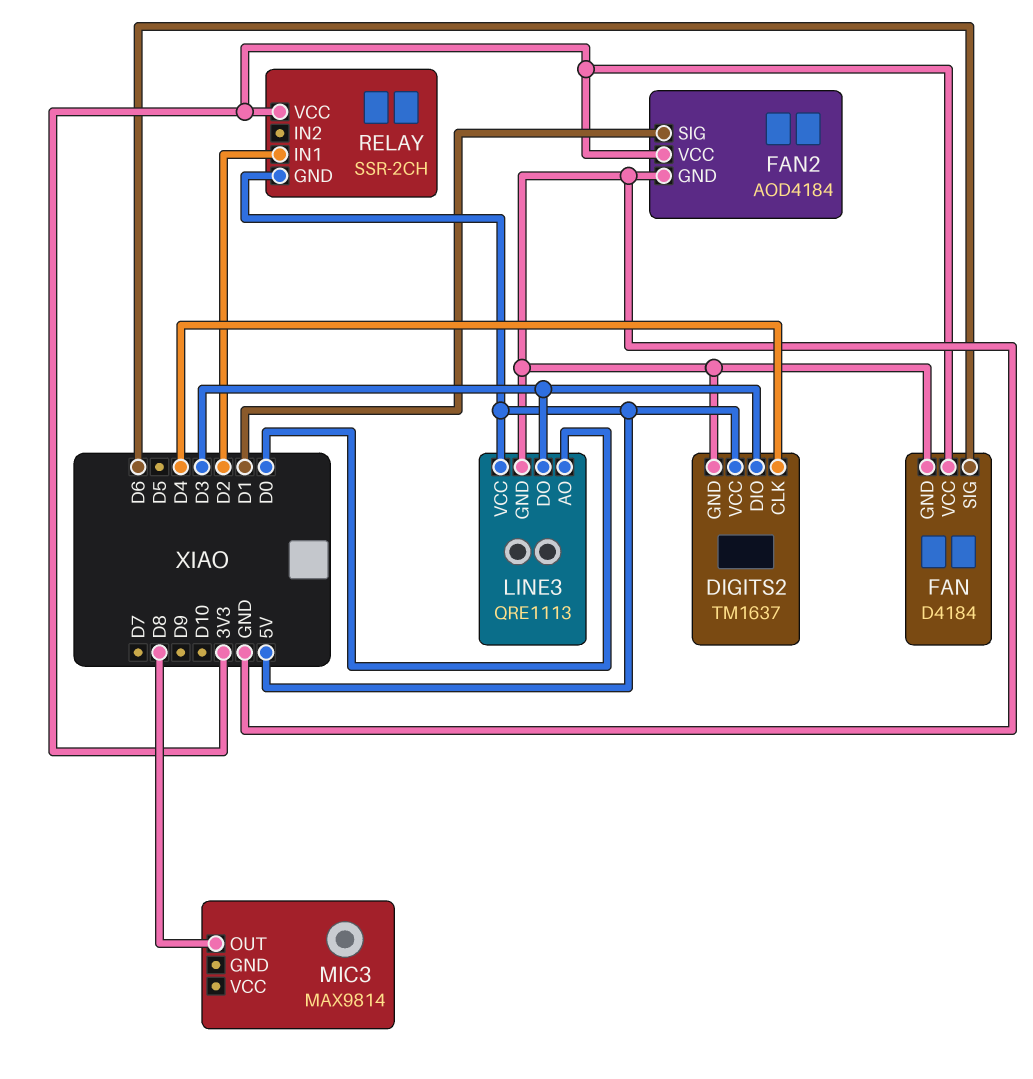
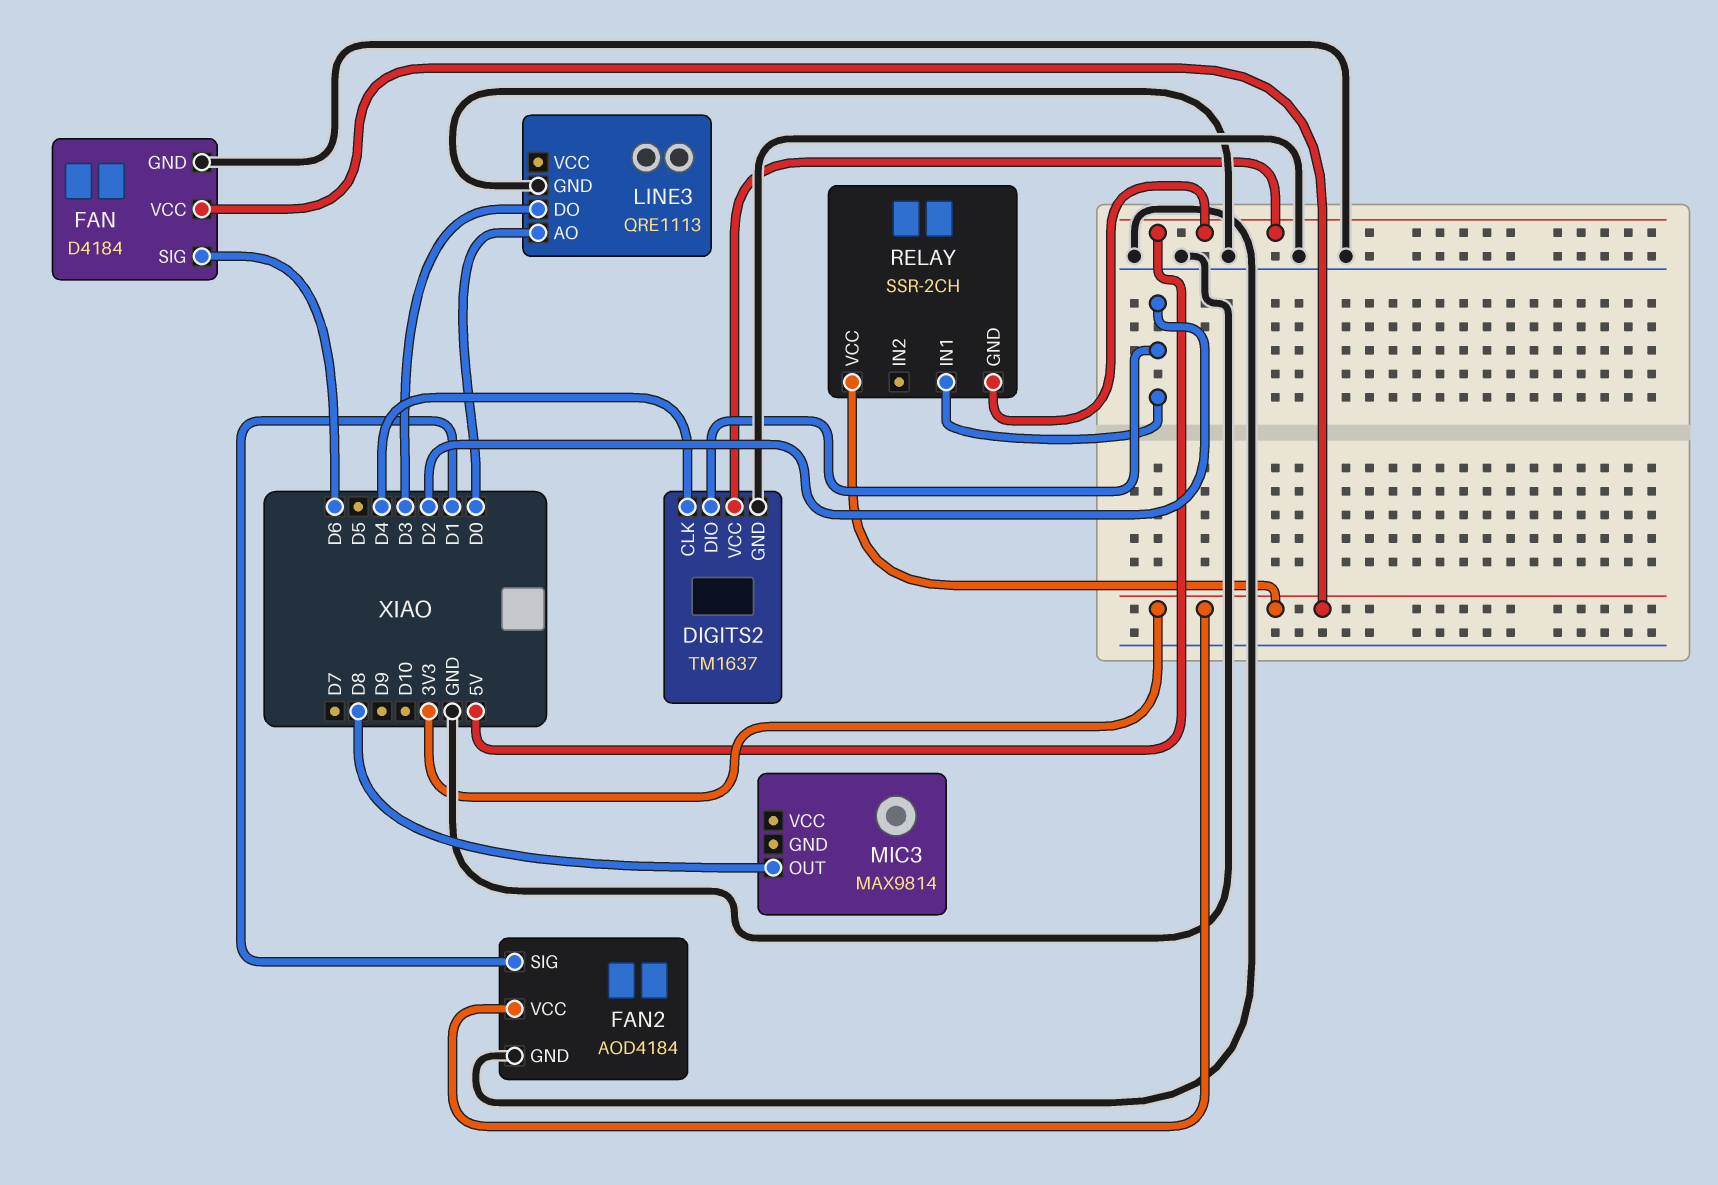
DIGITS2 pin DIO: D3 -> D2
LINE3 pin VCC: 5V -> none

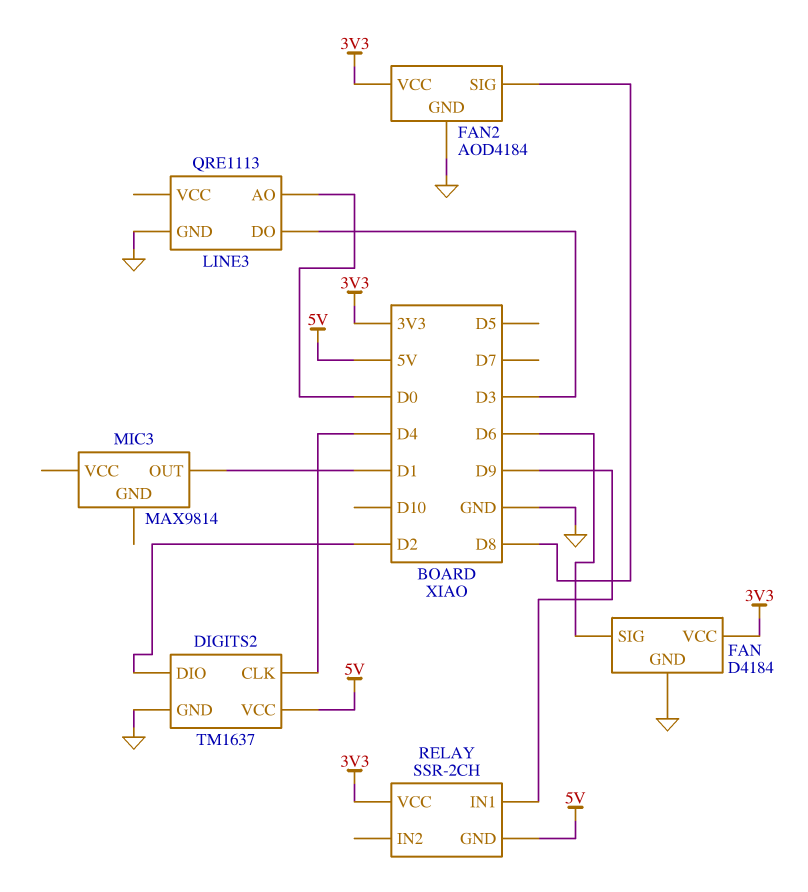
FAN2 pin SIG: D1 -> D8
MIC3 pin OUT: D8 -> D1
RELAY pin IN1: D2 -> D9

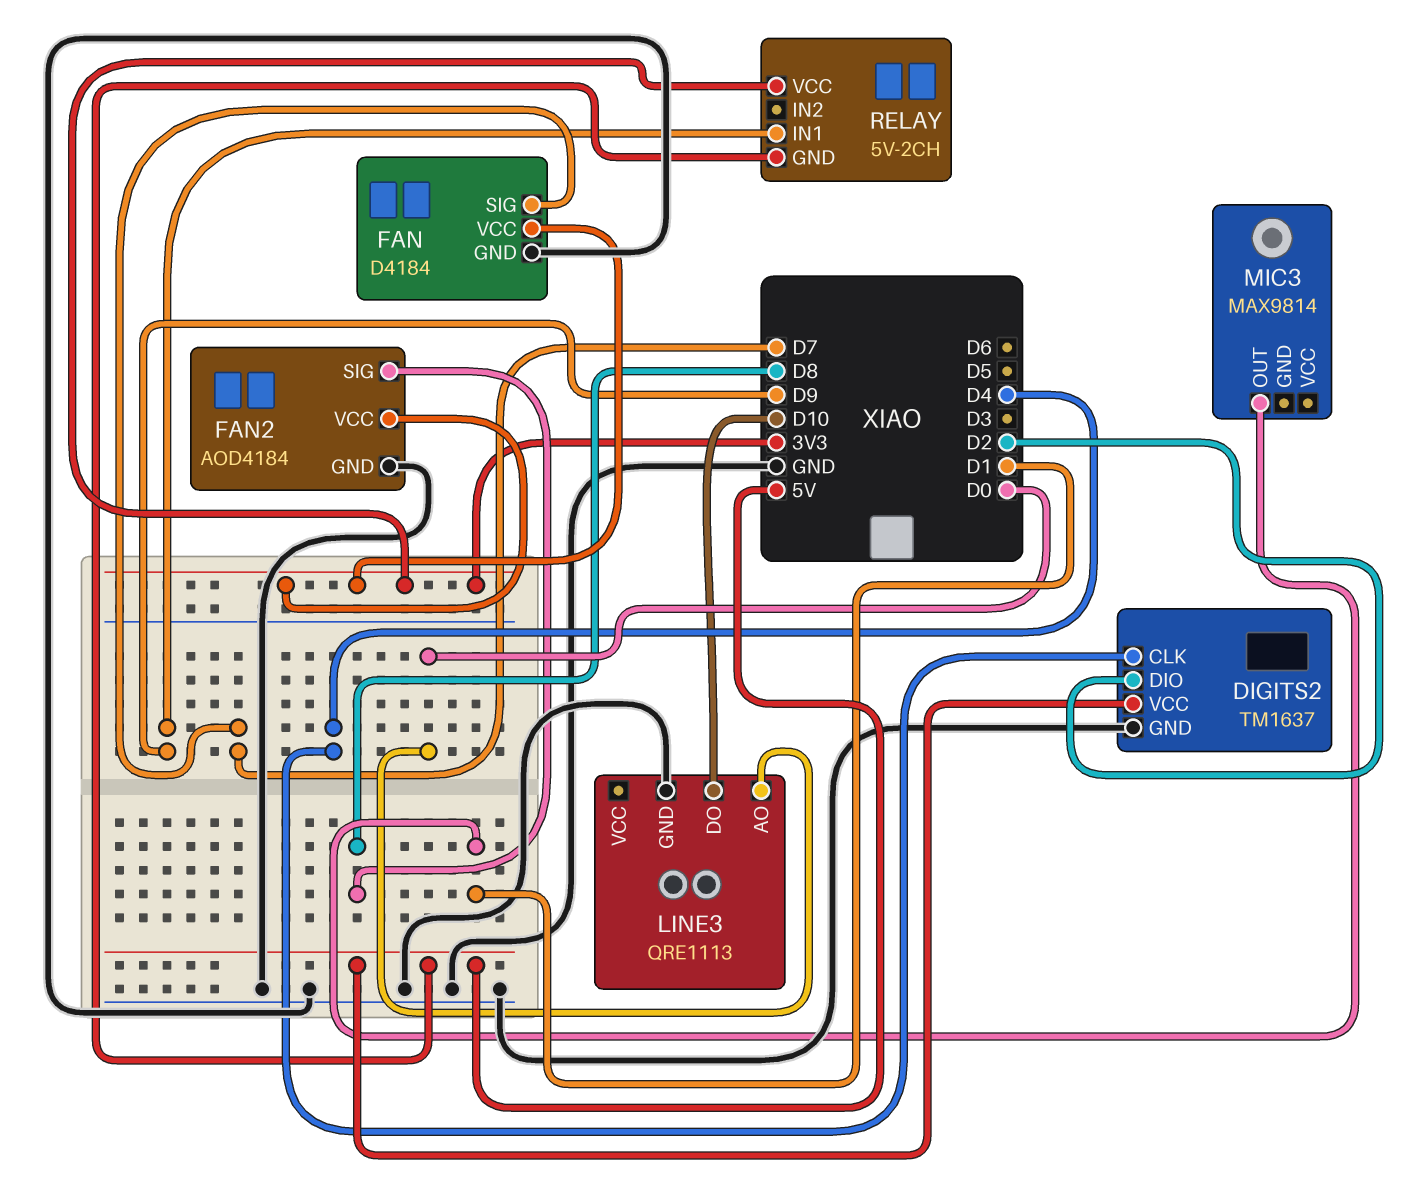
FAN pin SIG: D6 -> D7
LINE3 pin DO: D3 -> D10
RELAY: SSR-2CH -> 5V-2CH

